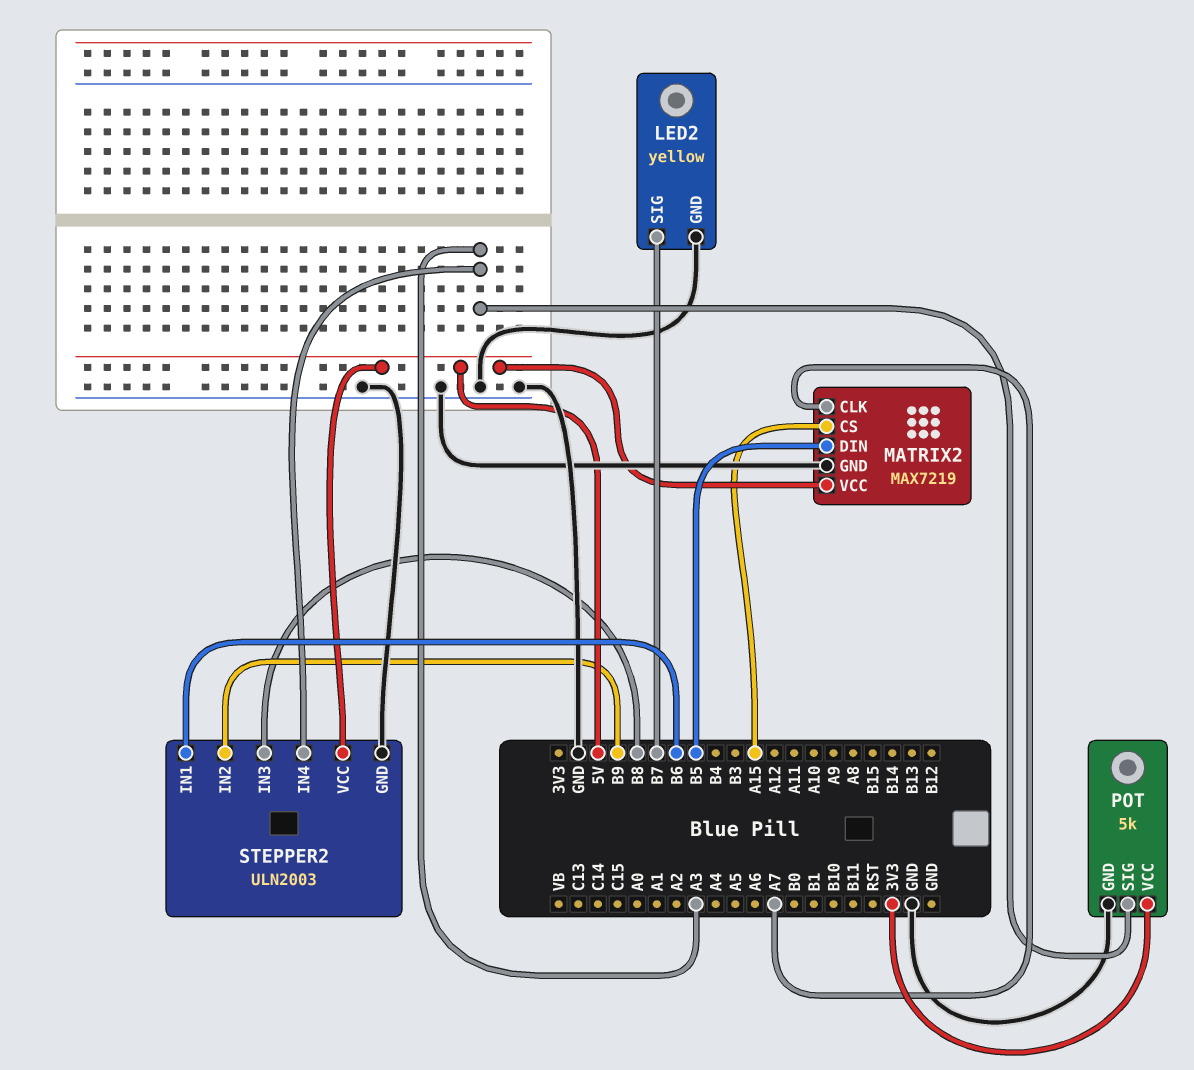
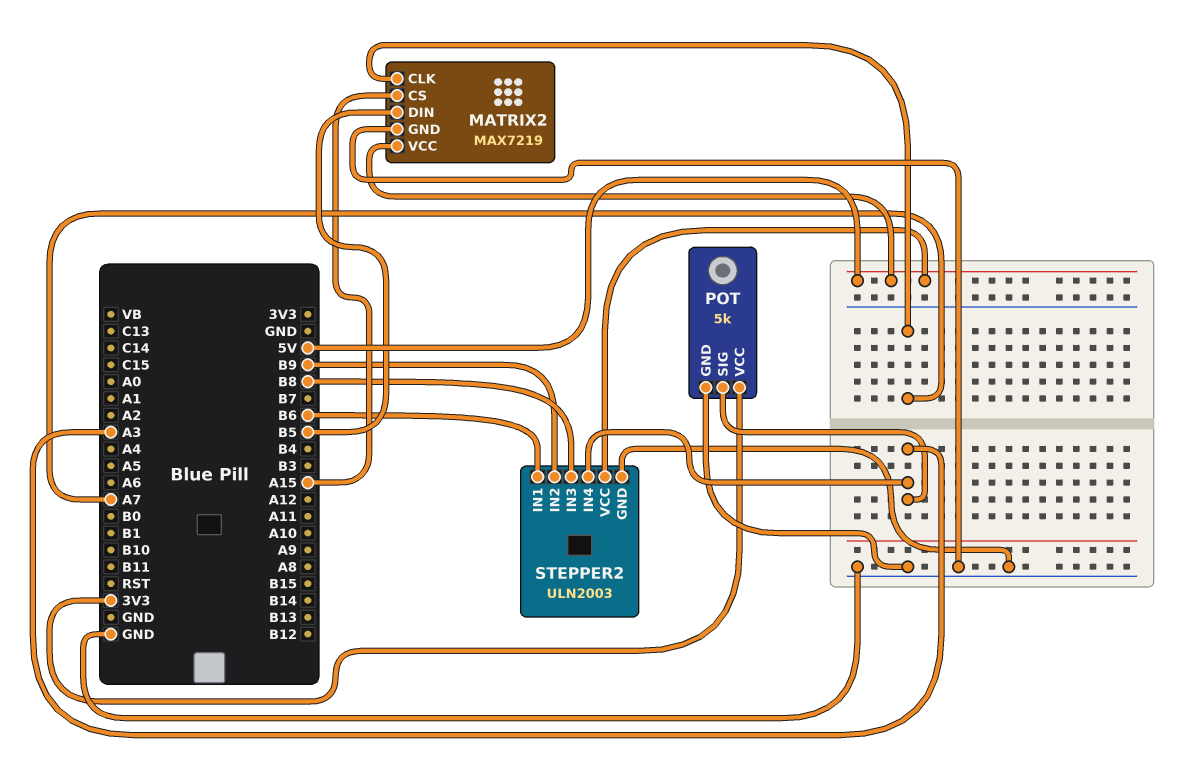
LED2: yellow -> none
LED2 pin GND: GND -> none
LED2 pin SIG: B7 -> none

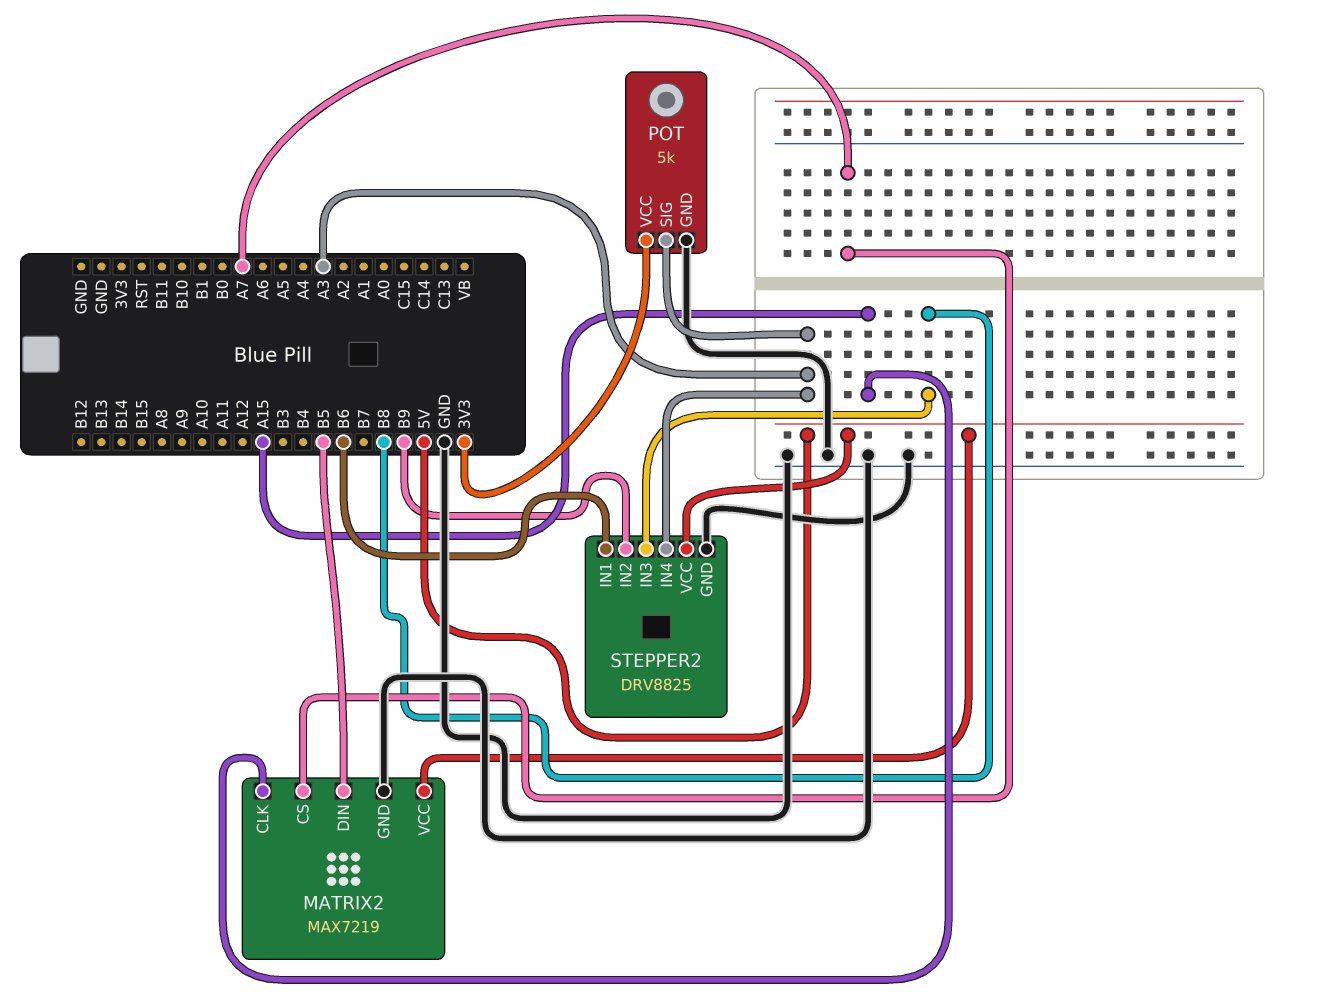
MATRIX2 pin CLK: A7 -> A15
MATRIX2 pin CS: A15 -> A7
STEPPER2: ULN2003 -> DRV8825

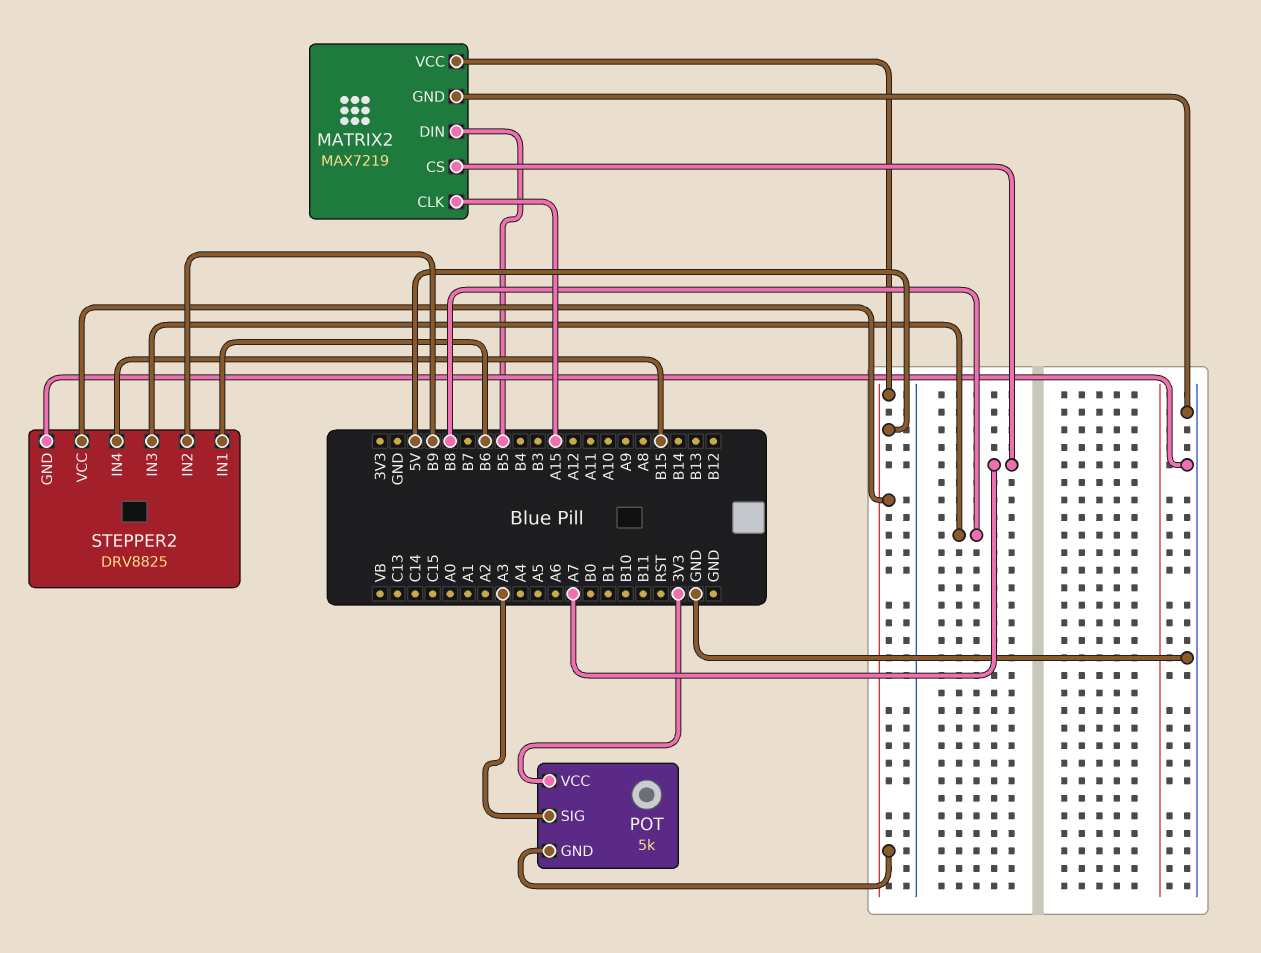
POT pin GND: GND -> 5V
STEPPER2 pin IN4: A3 -> B15

